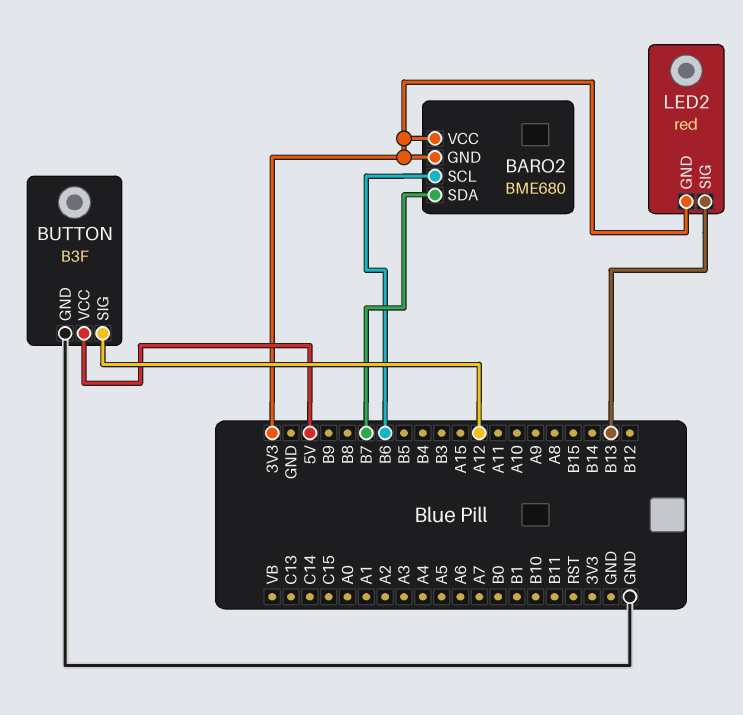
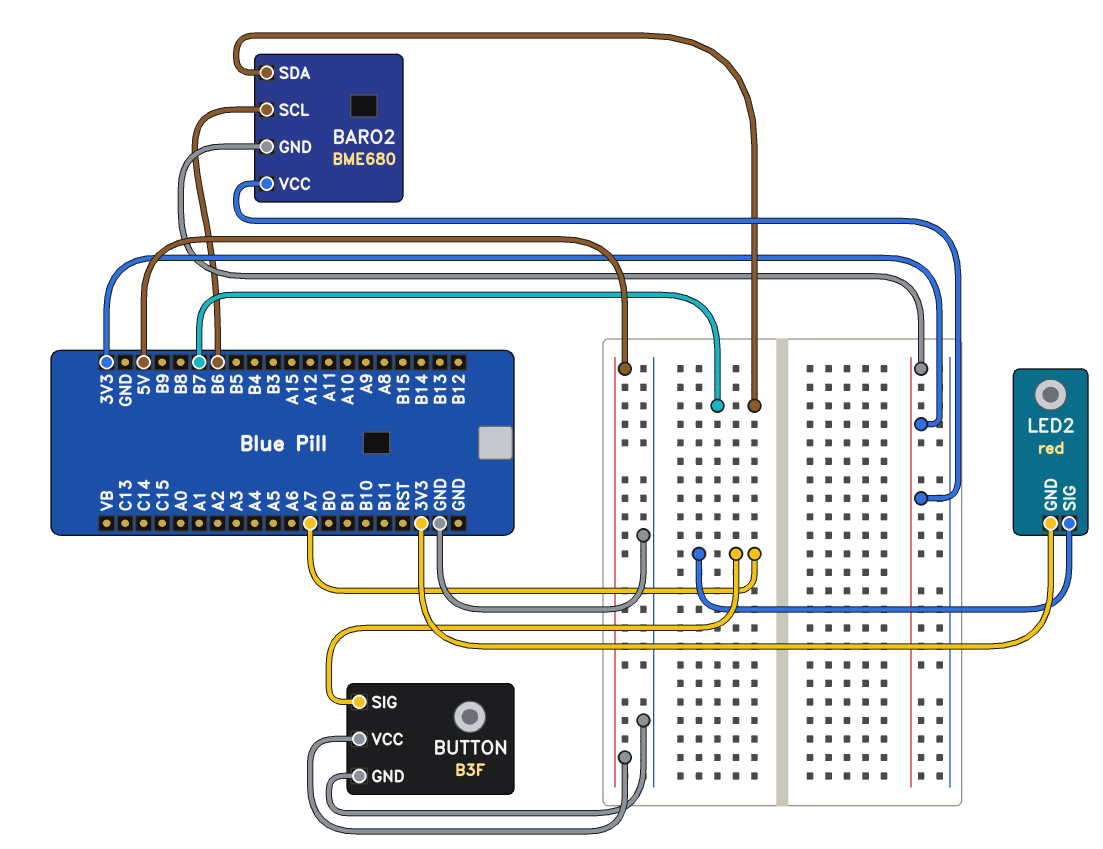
BUTTON pin SIG: A12 -> A7
LED2 pin SIG: B13 -> A7

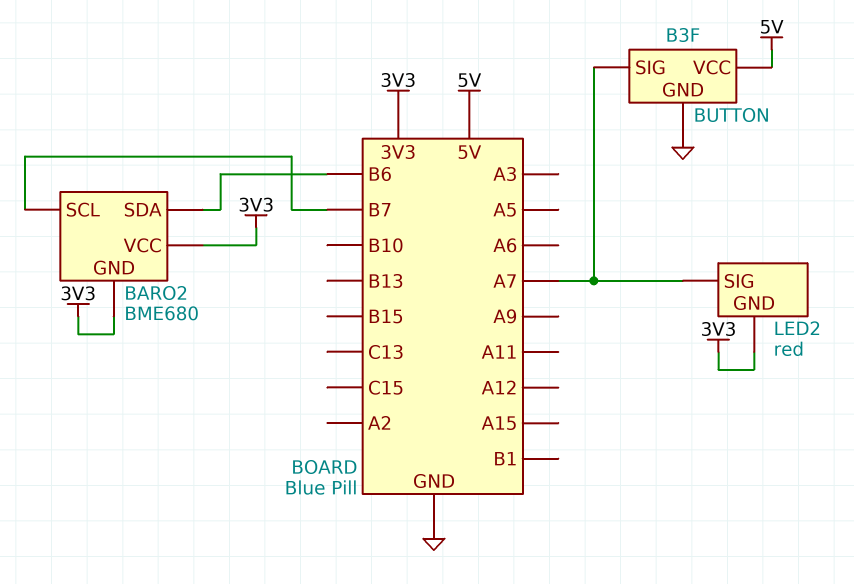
BARO2 pin SCL: B6 -> B7
BARO2 pin SDA: B7 -> B6

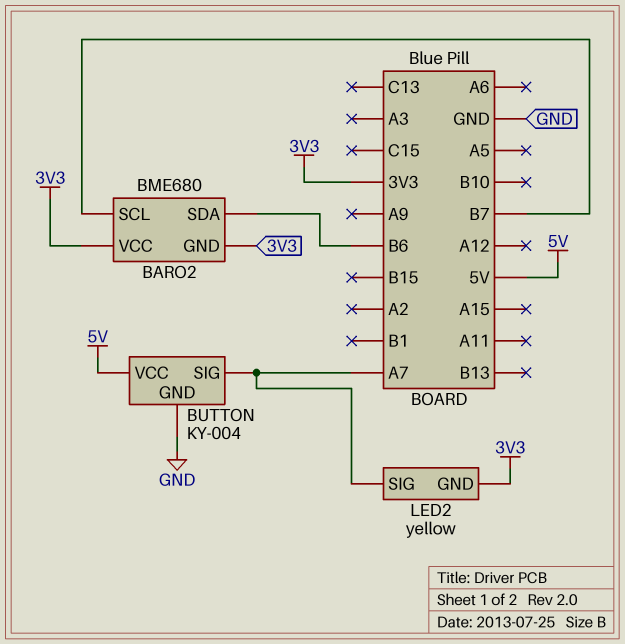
BUTTON: B3F -> KY-004
LED2: red -> yellow

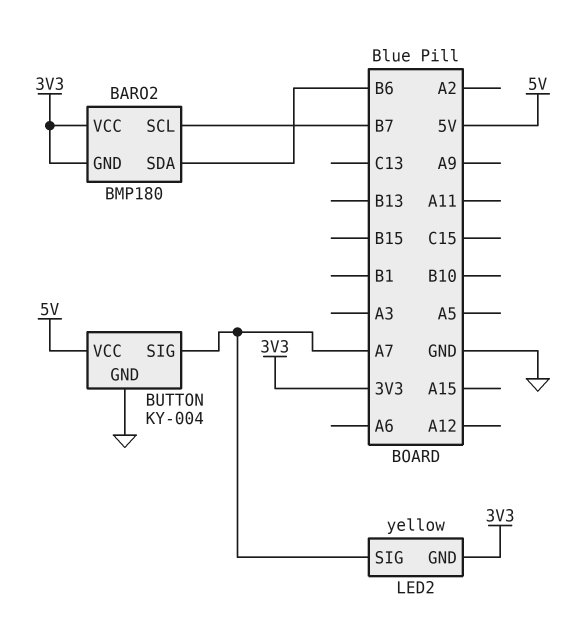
BARO2: BME680 -> BMP180

